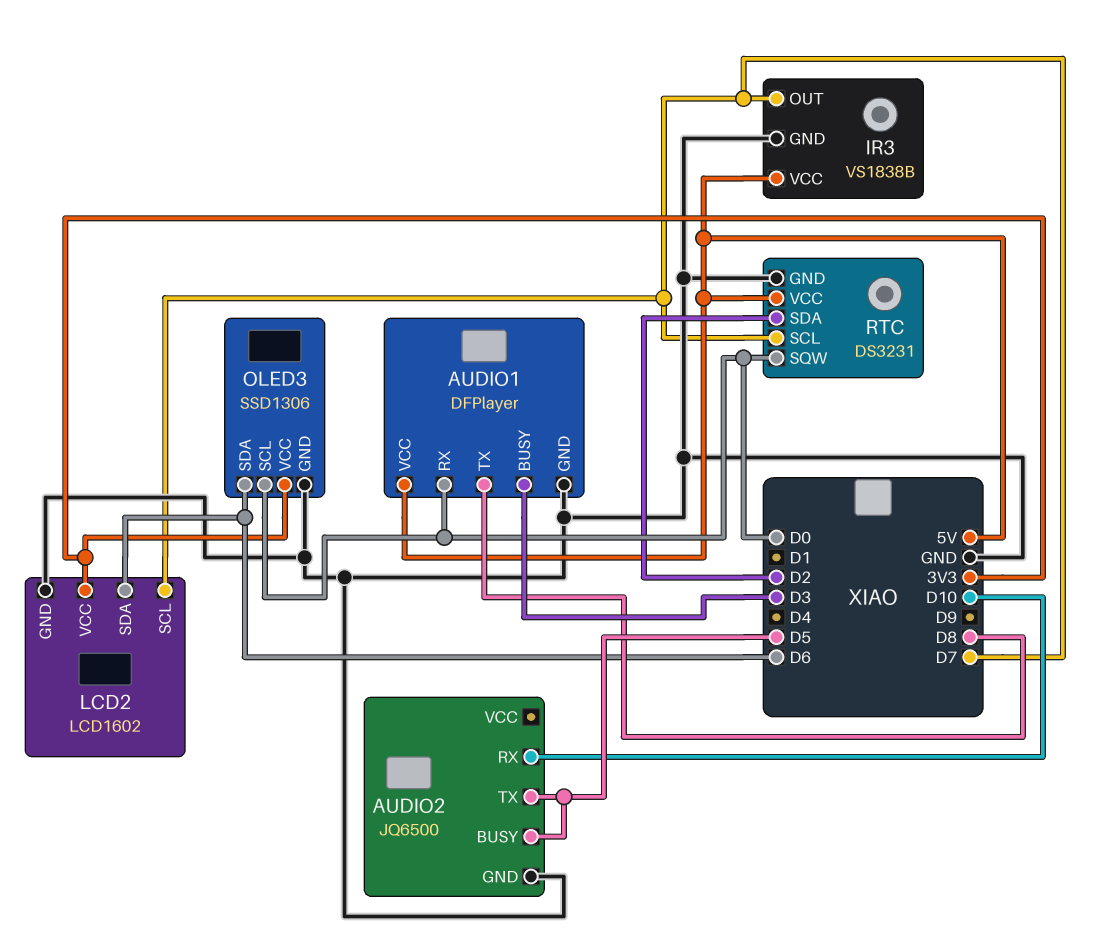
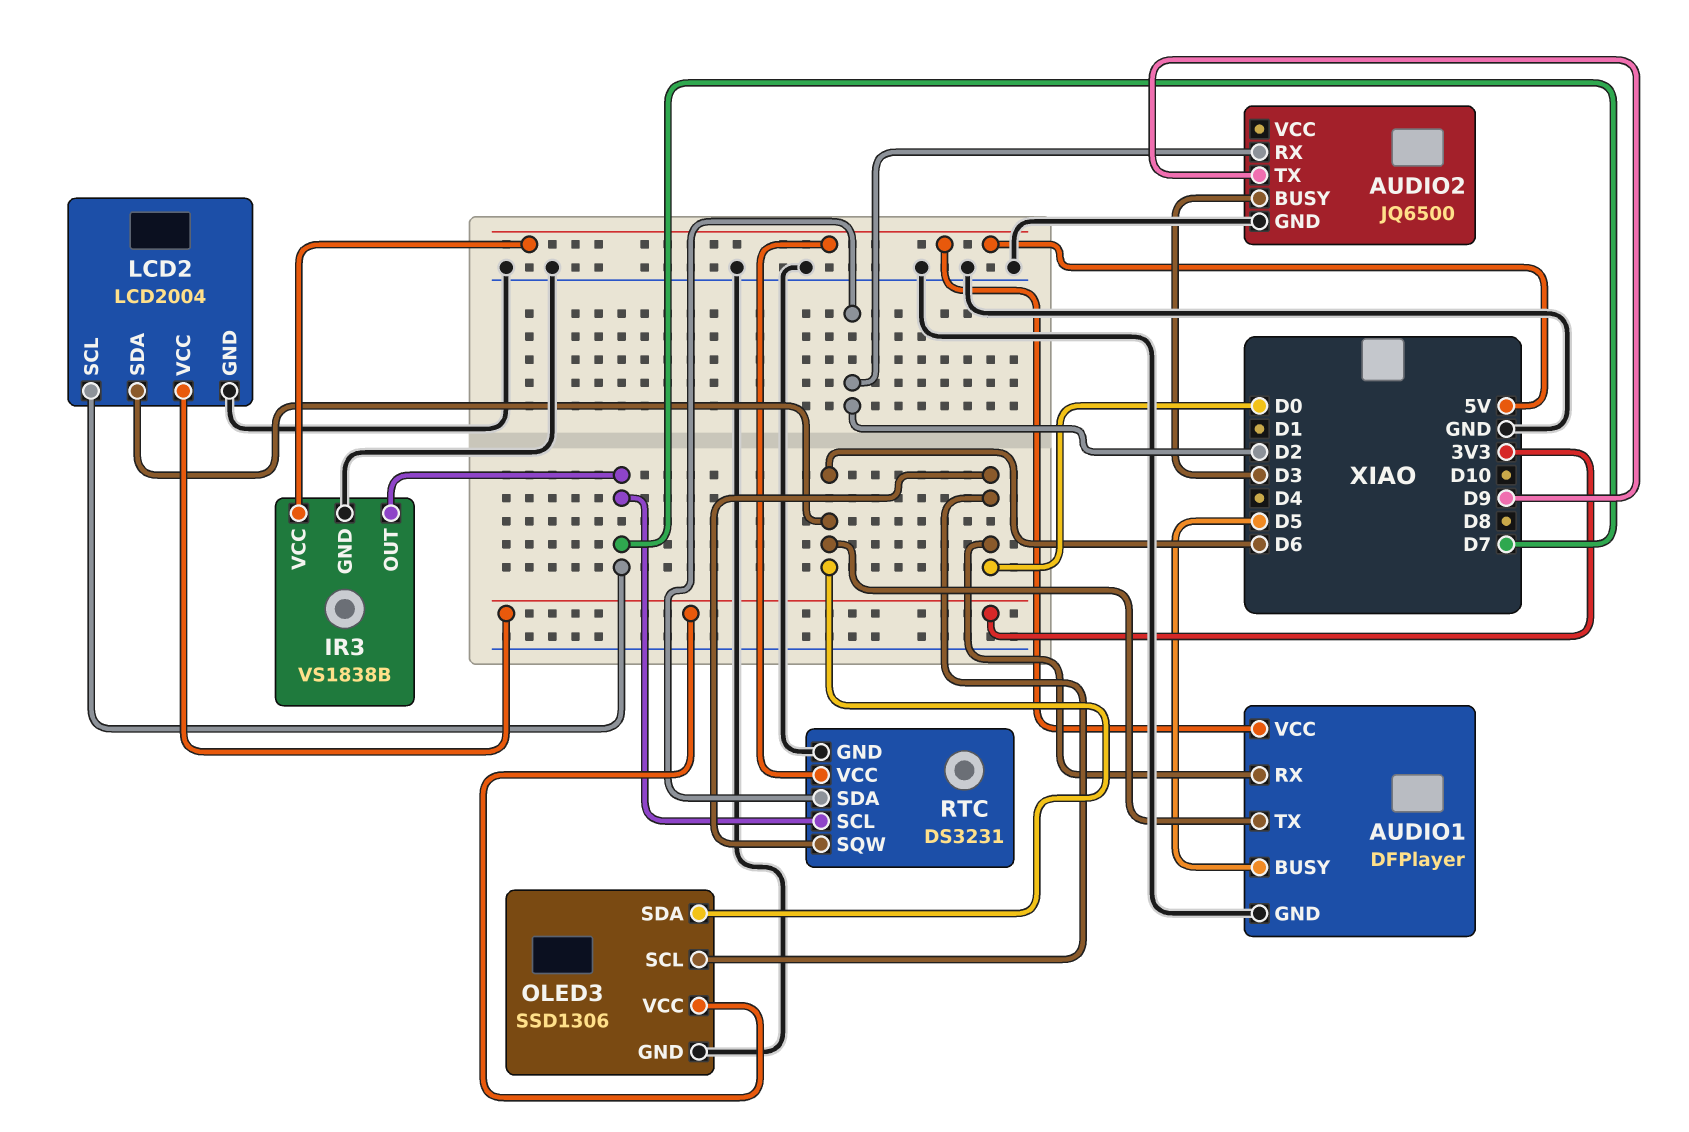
AUDIO1 pin BUSY: D3 -> D5
AUDIO1 pin TX: D8 -> D6
AUDIO2 pin BUSY: D5 -> D3
AUDIO2 pin RX: D10 -> D2
AUDIO2 pin TX: D5 -> D9
LCD2: LCD1602 -> LCD2004

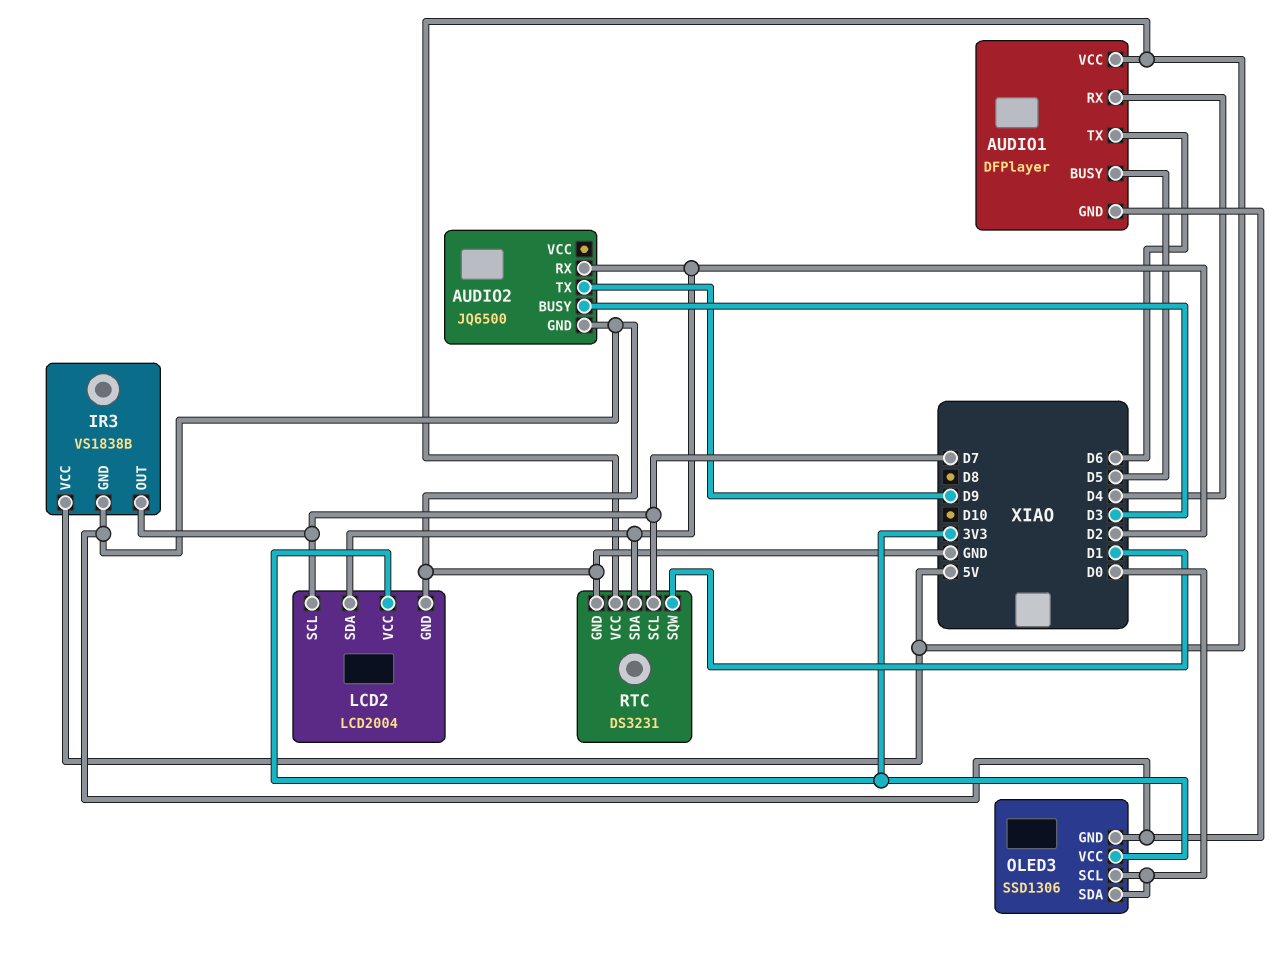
AUDIO1 pin RX: D0 -> D4
LCD2 pin SDA: D6 -> D2
OLED3 pin SDA: D6 -> D0
RTC pin SQW: D0 -> D1

